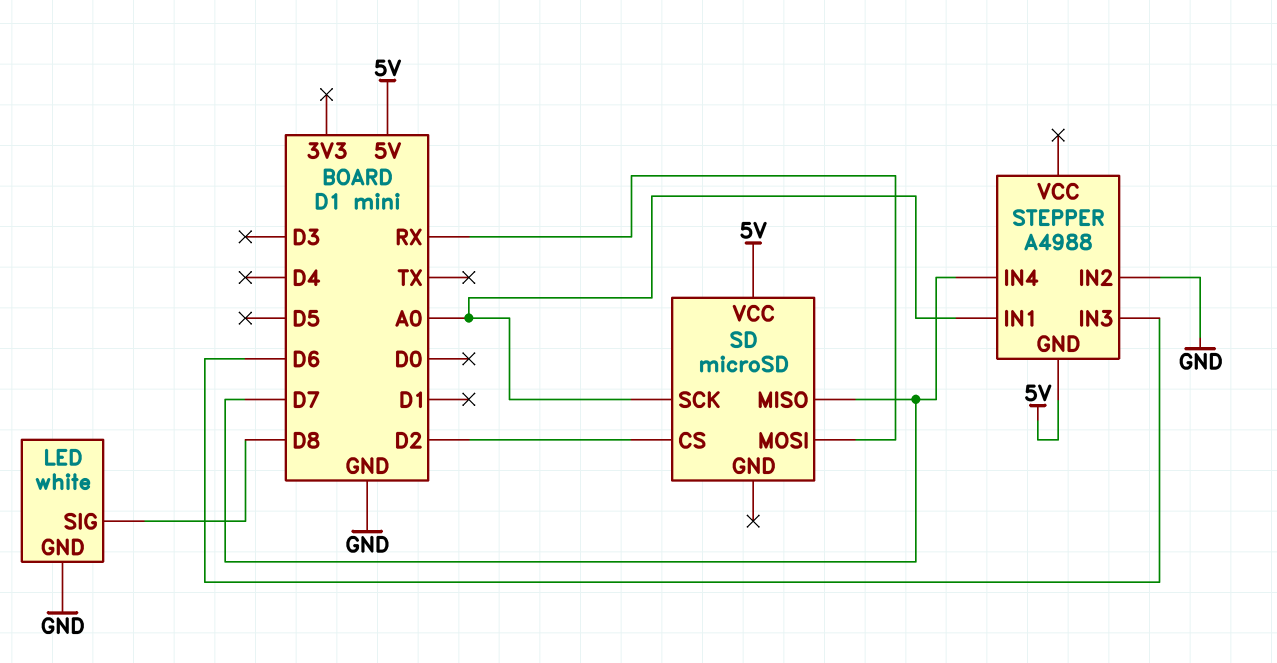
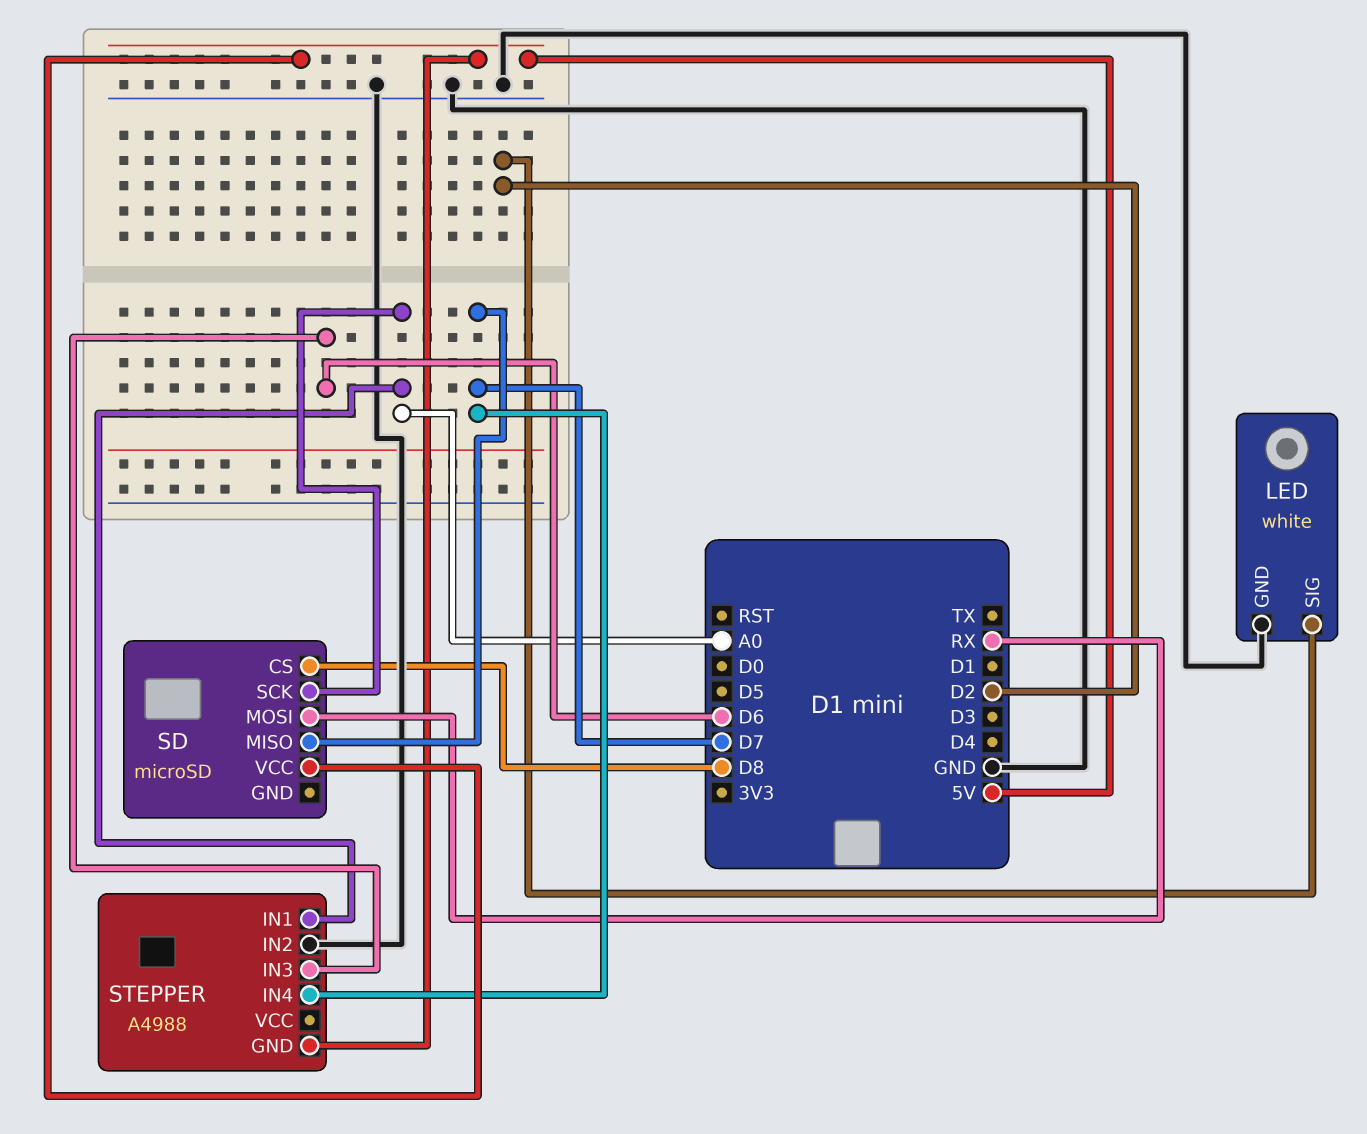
LED pin SIG: D8 -> D2
SD pin CS: D2 -> D8

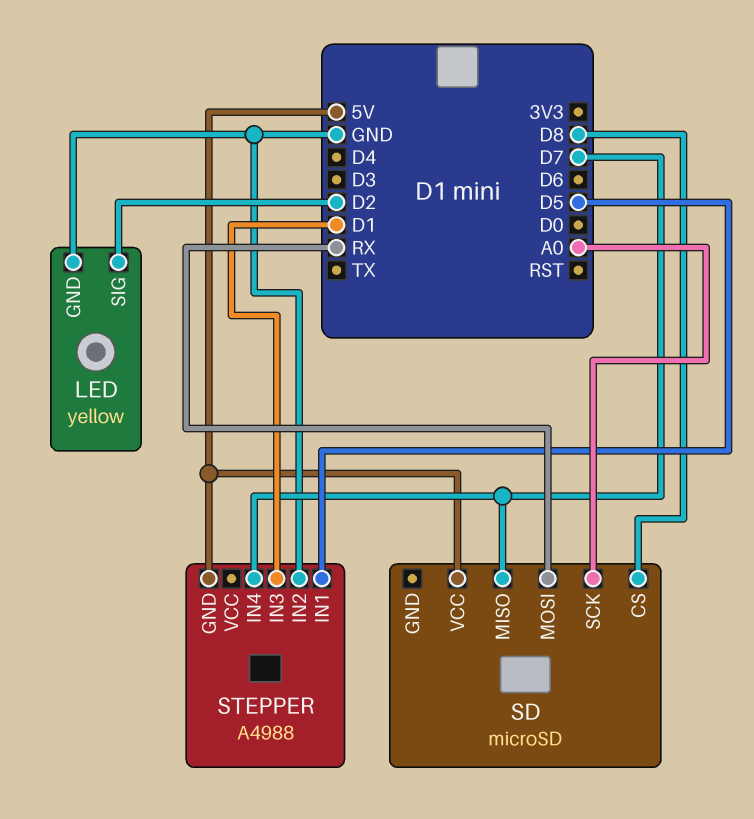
LED: white -> yellow
STEPPER pin IN1: A0 -> D5
STEPPER pin IN3: D6 -> D1

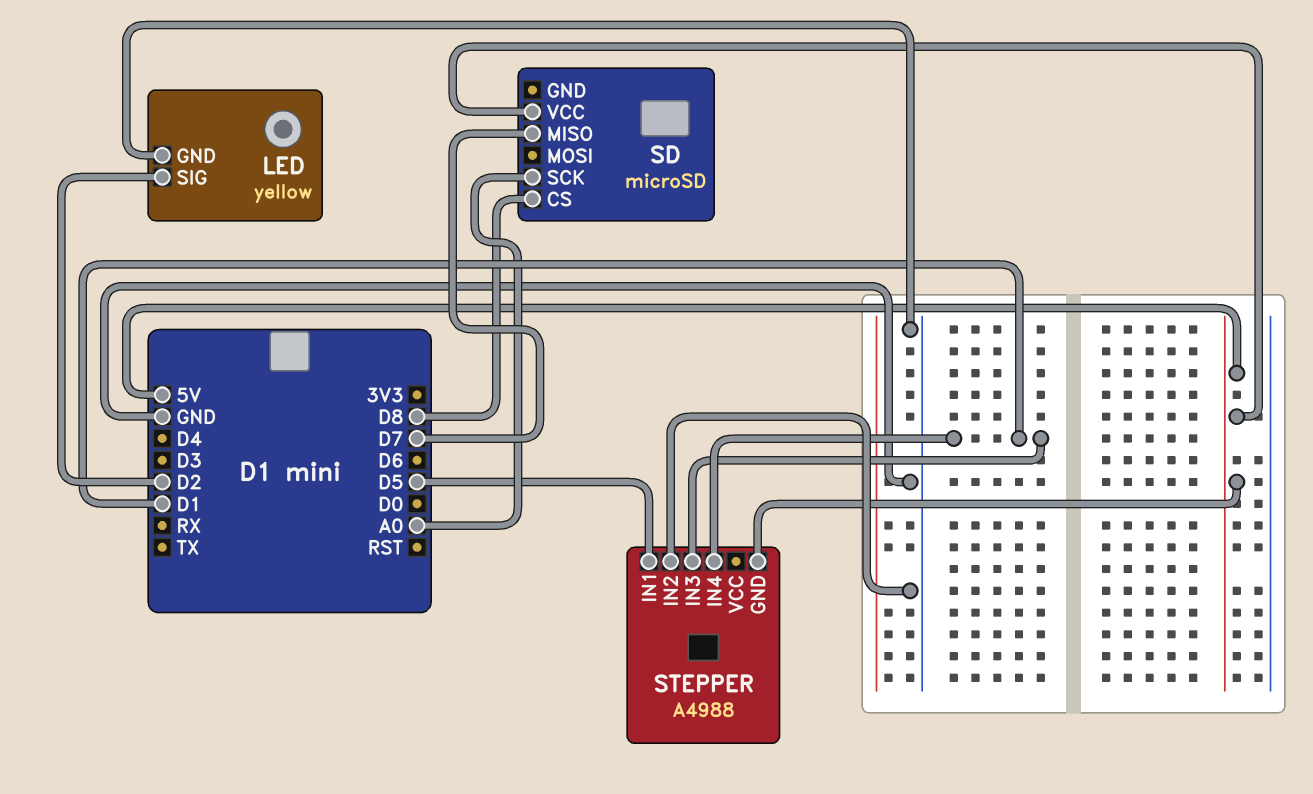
SD pin MOSI: RX -> none
STEPPER pin IN4: D7 -> D1

